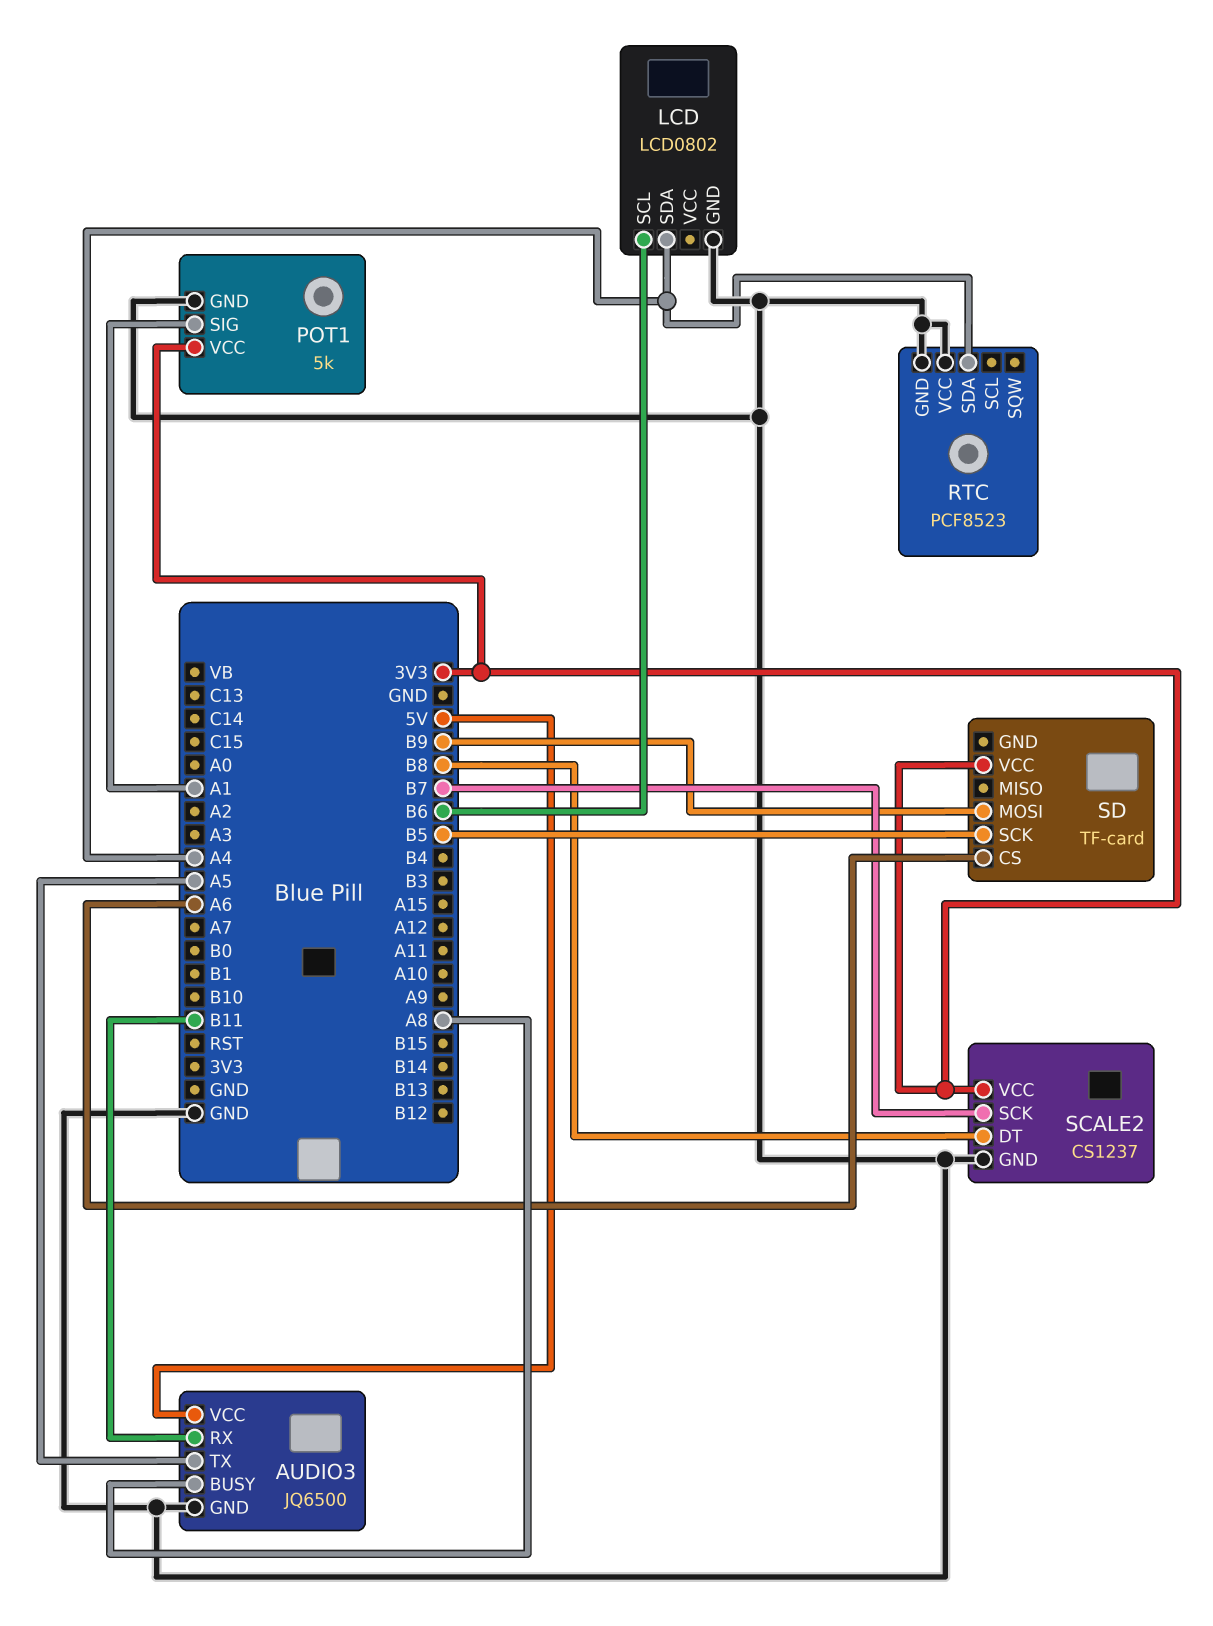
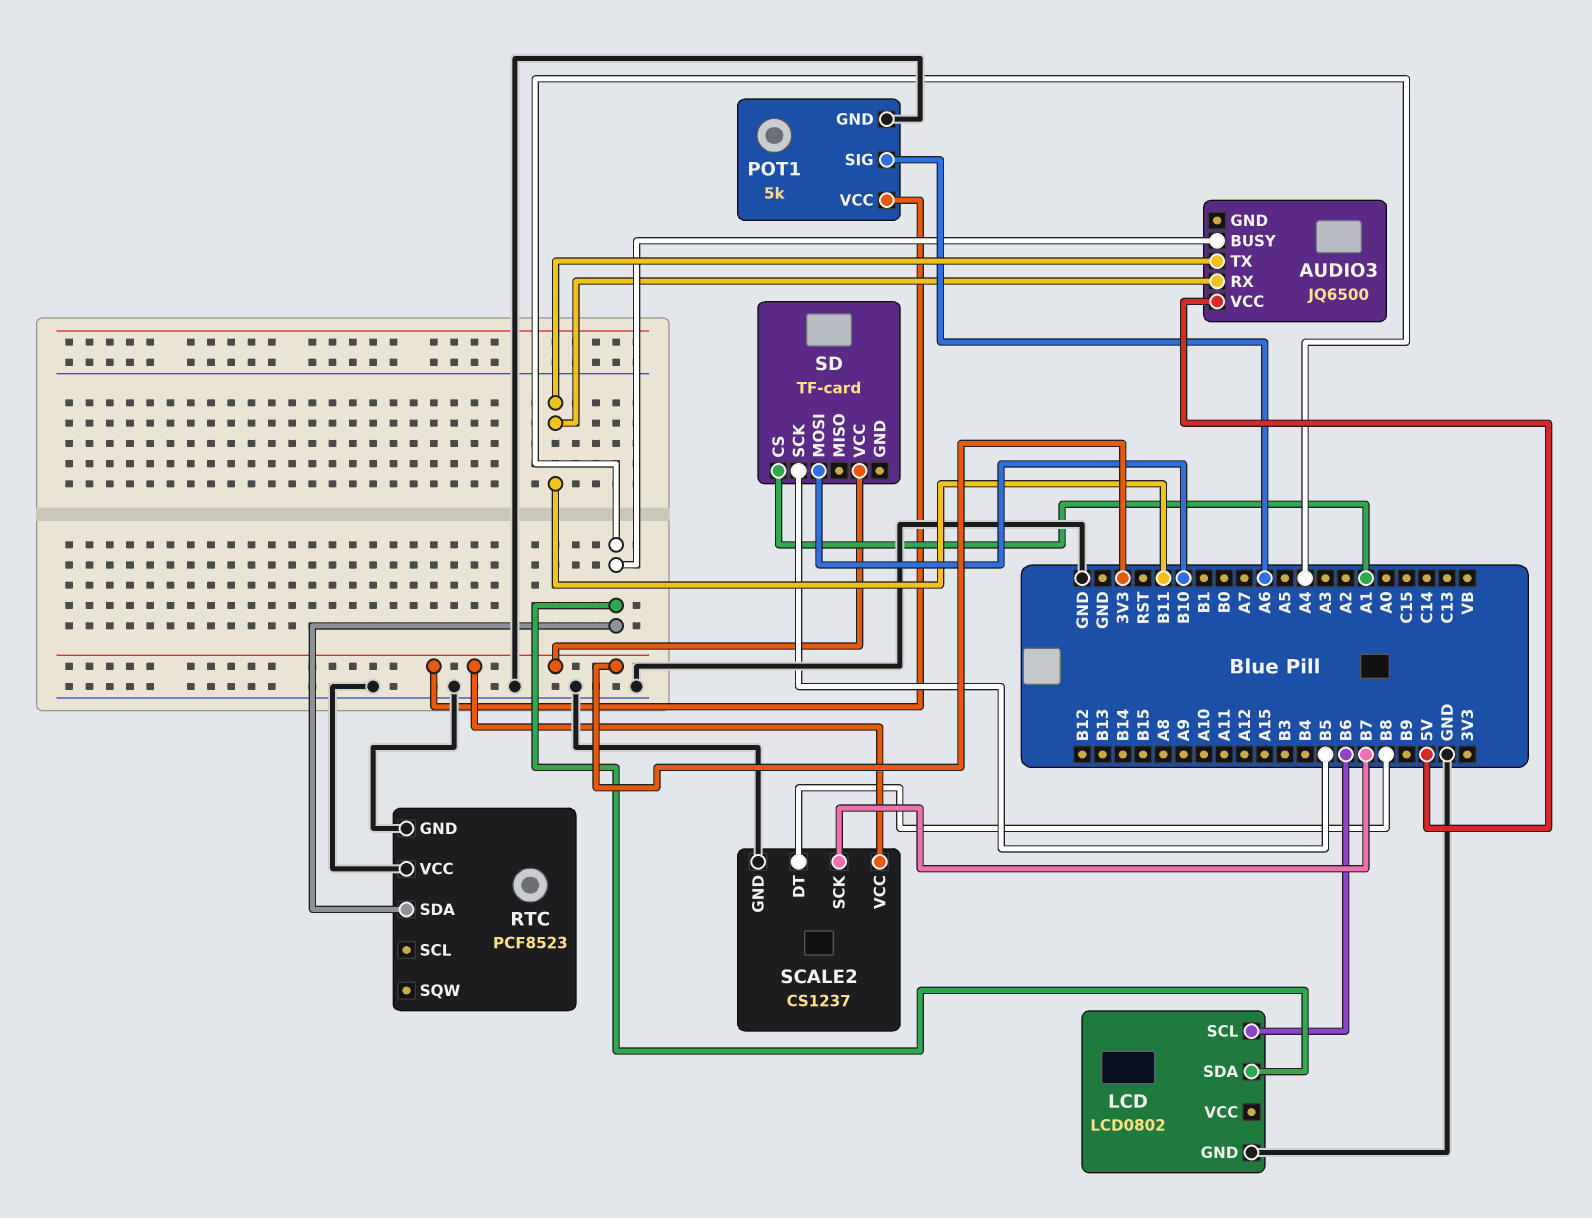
AUDIO3 pin BUSY: A8 -> A4
AUDIO3 pin GND: GND -> none
AUDIO3 pin TX: A5 -> B11
POT1 pin SIG: A1 -> A6
SD pin CS: A6 -> A1
SD pin MOSI: B9 -> B10

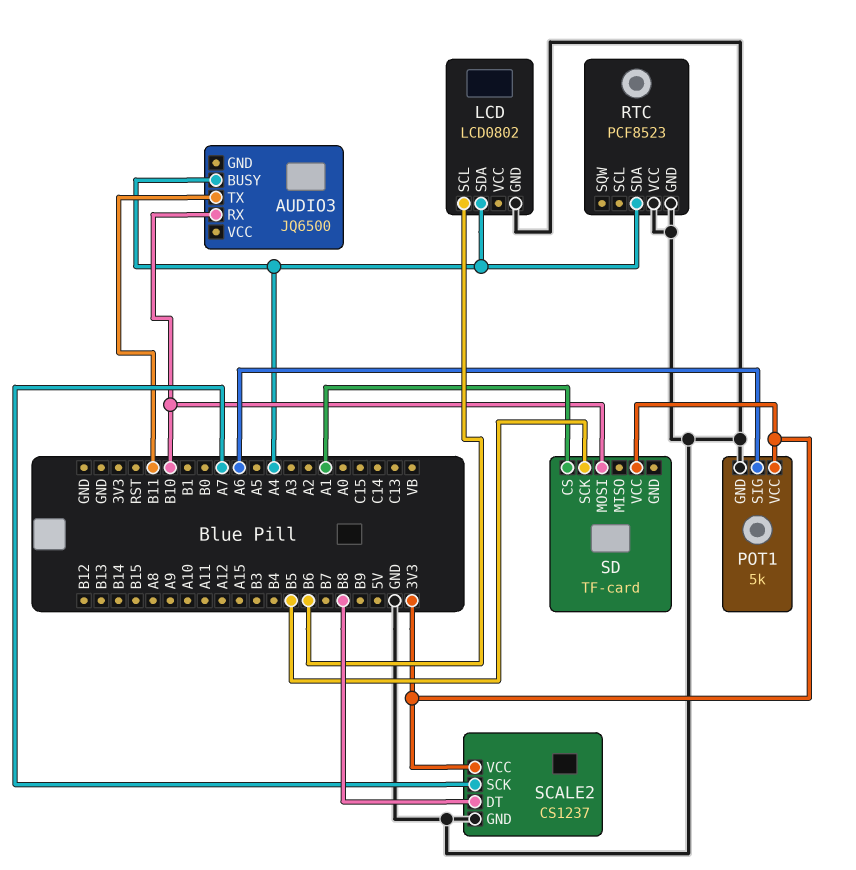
AUDIO3 pin RX: B11 -> B10
AUDIO3 pin VCC: 5V -> none
SCALE2 pin SCK: B7 -> A7

